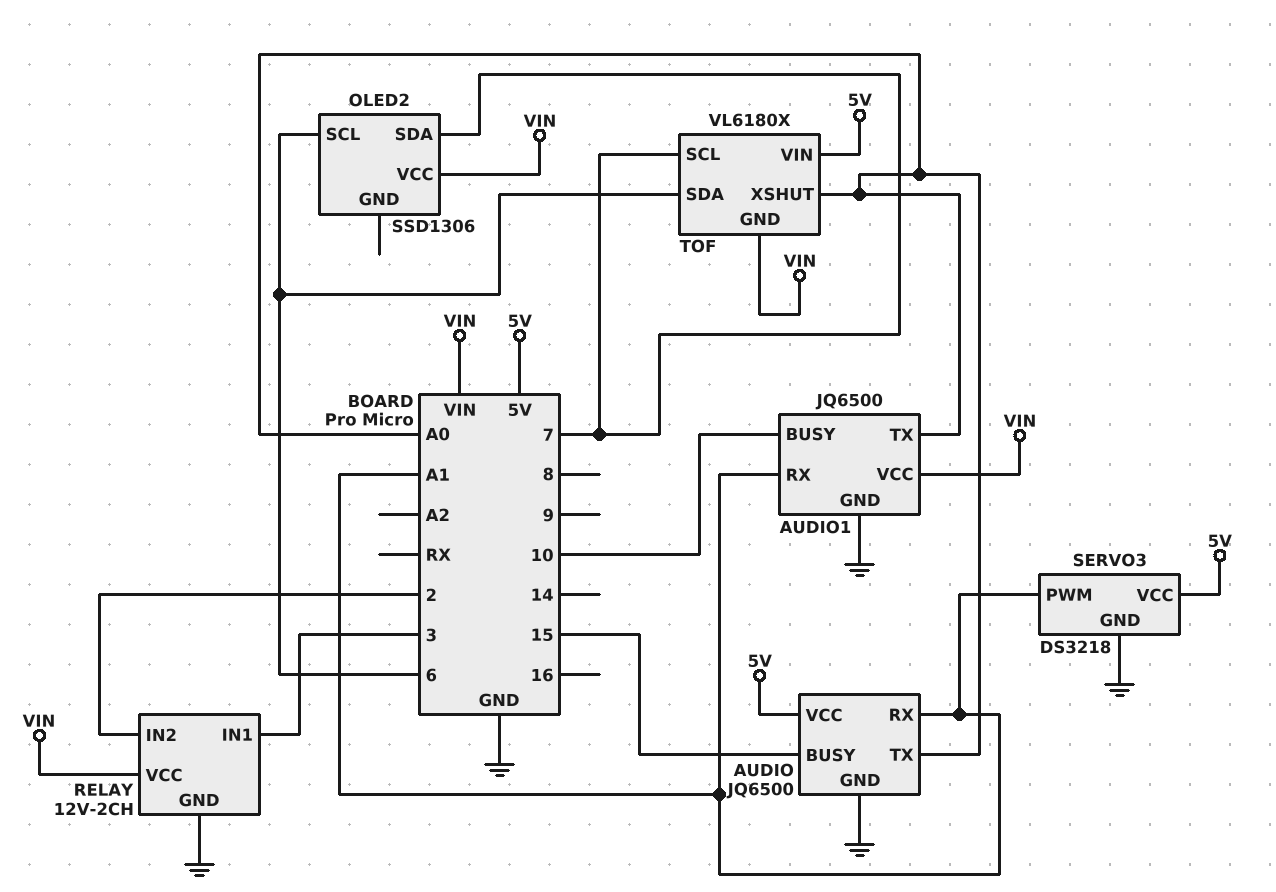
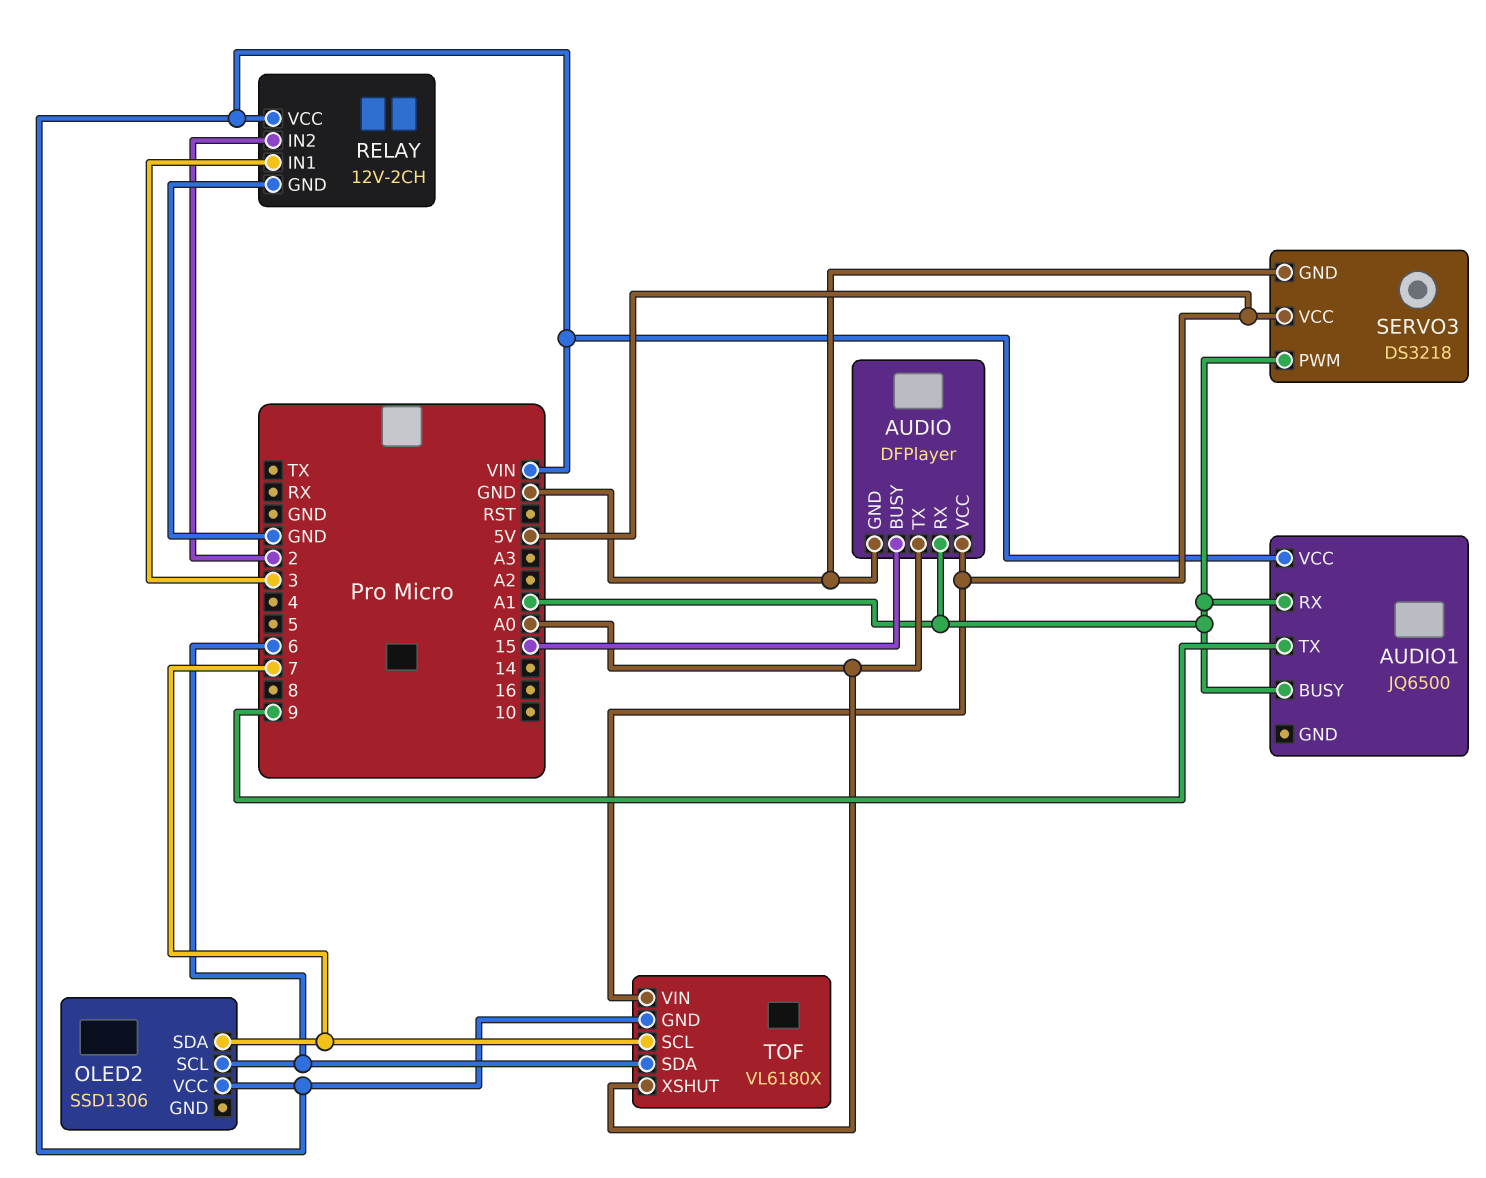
AUDIO: JQ6500 -> DFPlayer
AUDIO1 pin BUSY: 10 -> A1
AUDIO1 pin GND: GND -> none
AUDIO1 pin TX: A0 -> 9

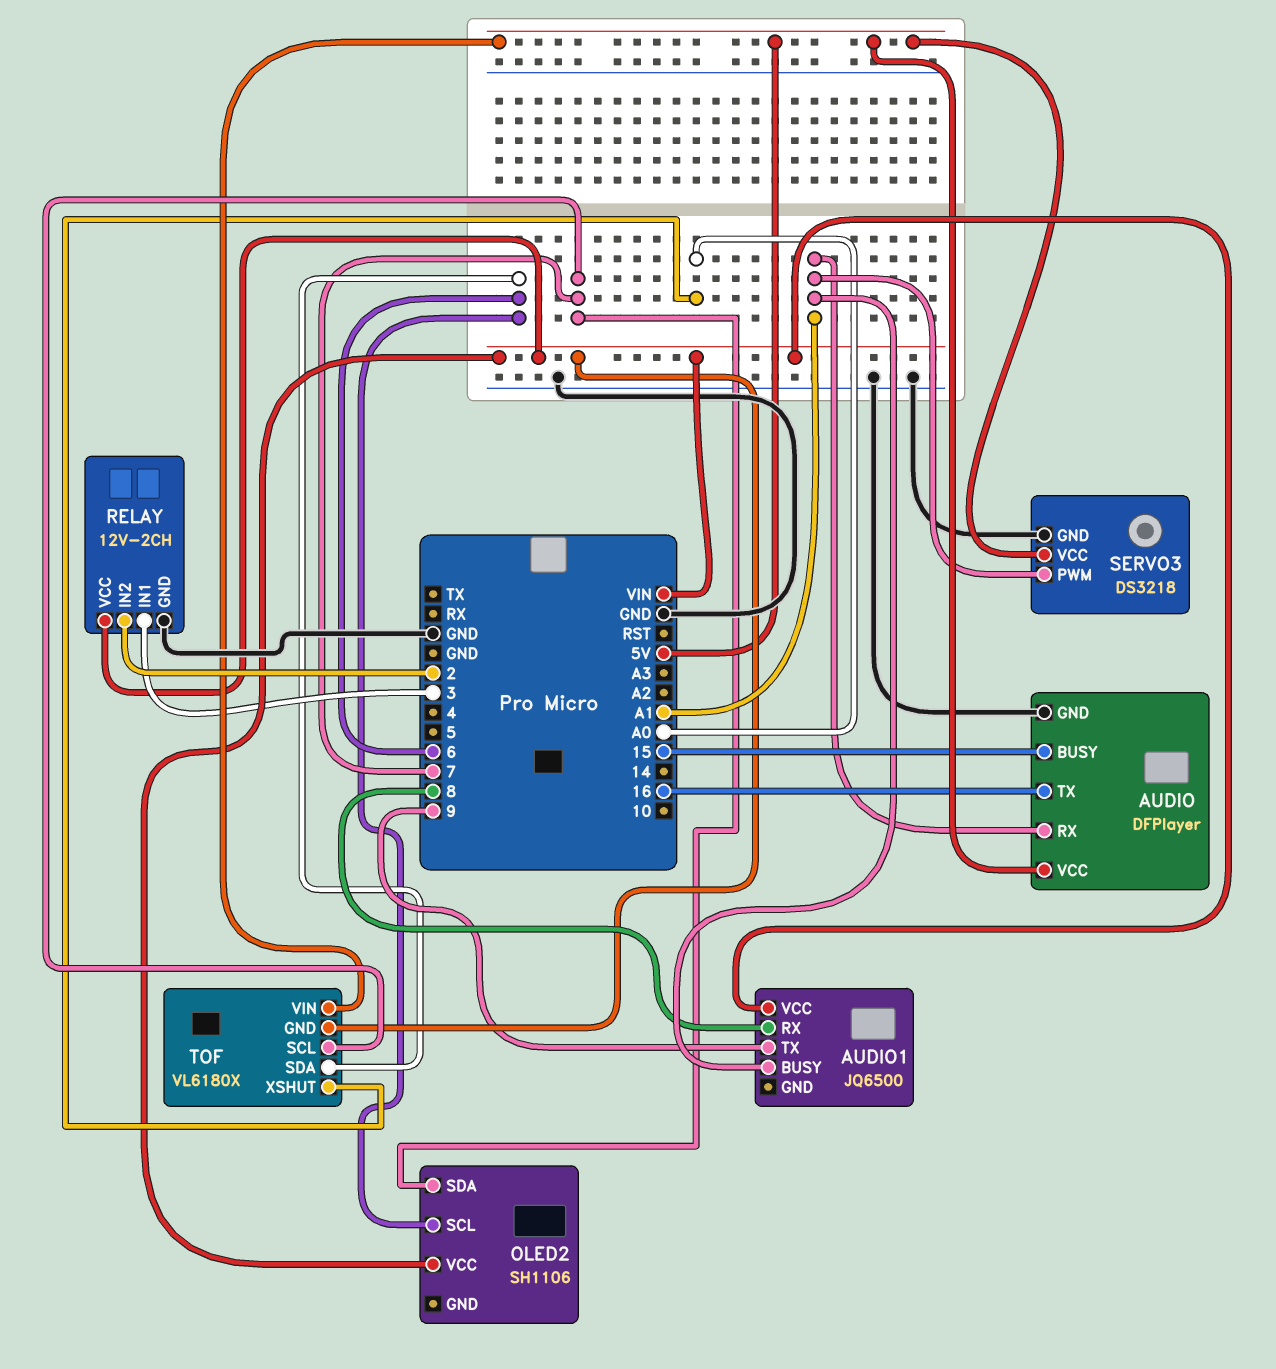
AUDIO pin TX: A0 -> 16
AUDIO1 pin RX: A1 -> 8
OLED2: SSD1306 -> SH1106

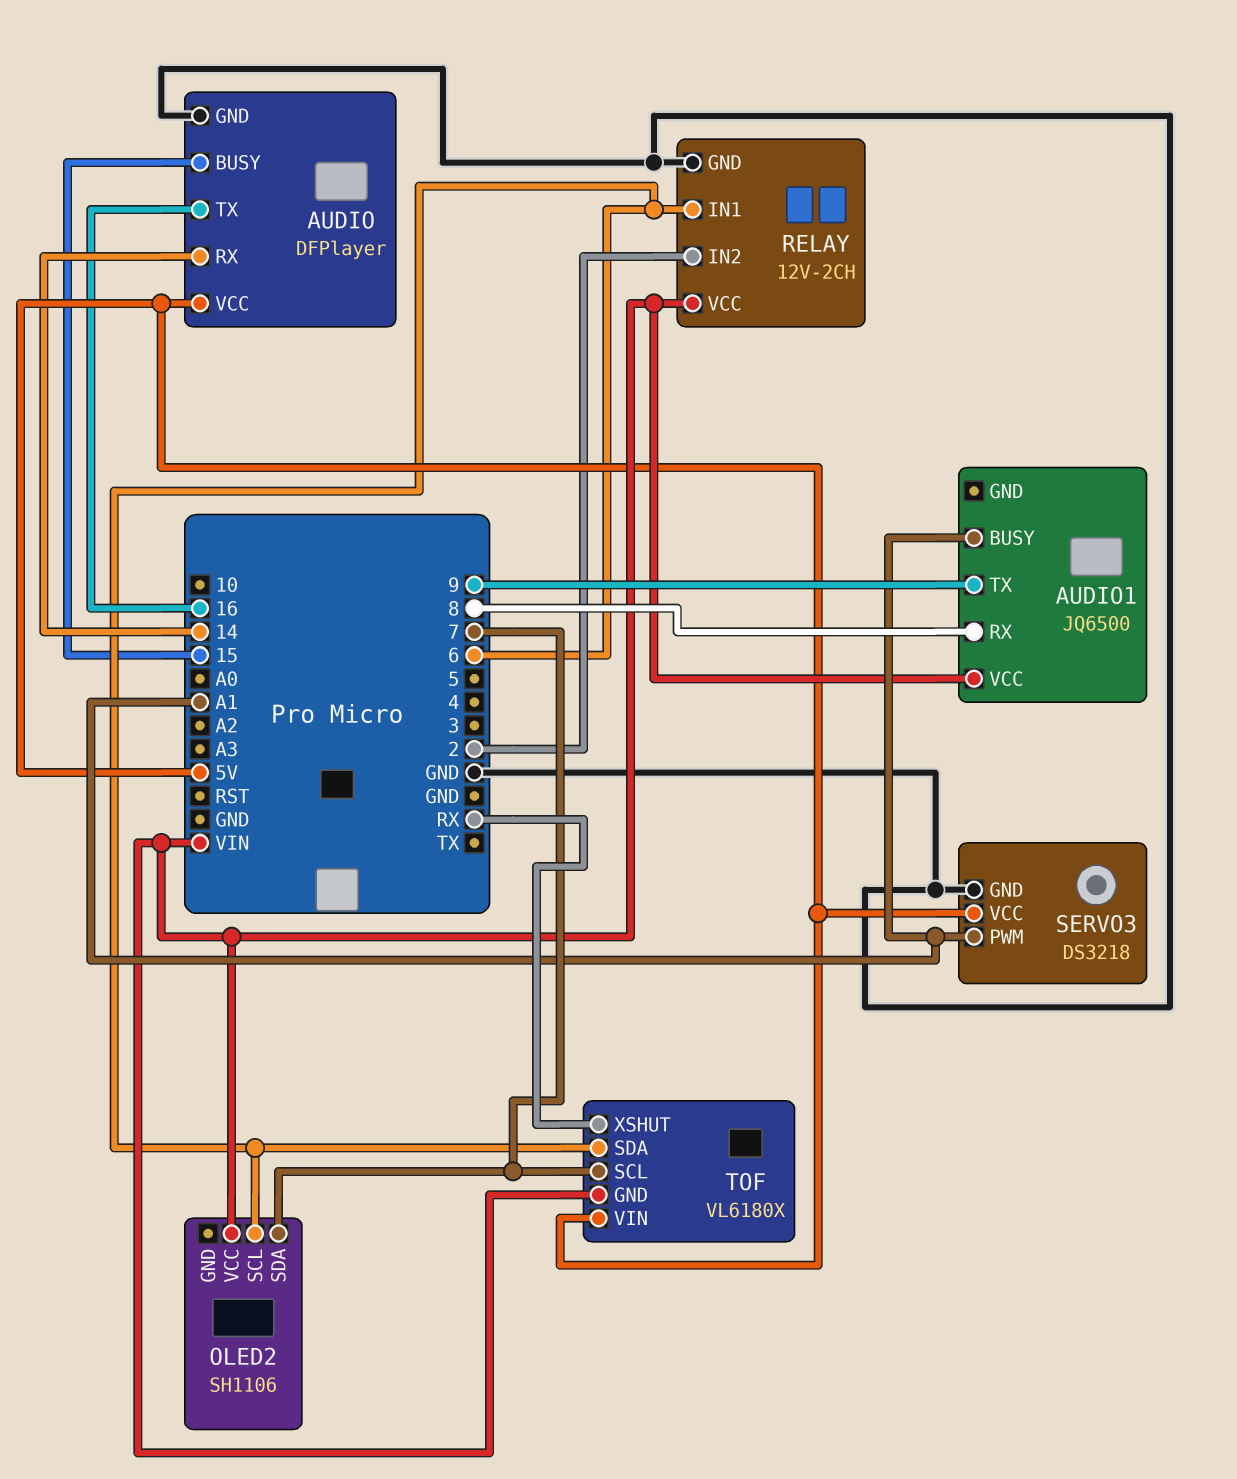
AUDIO pin RX: A1 -> 14
RELAY pin IN1: 3 -> 6
TOF pin XSHUT: A0 -> RX

